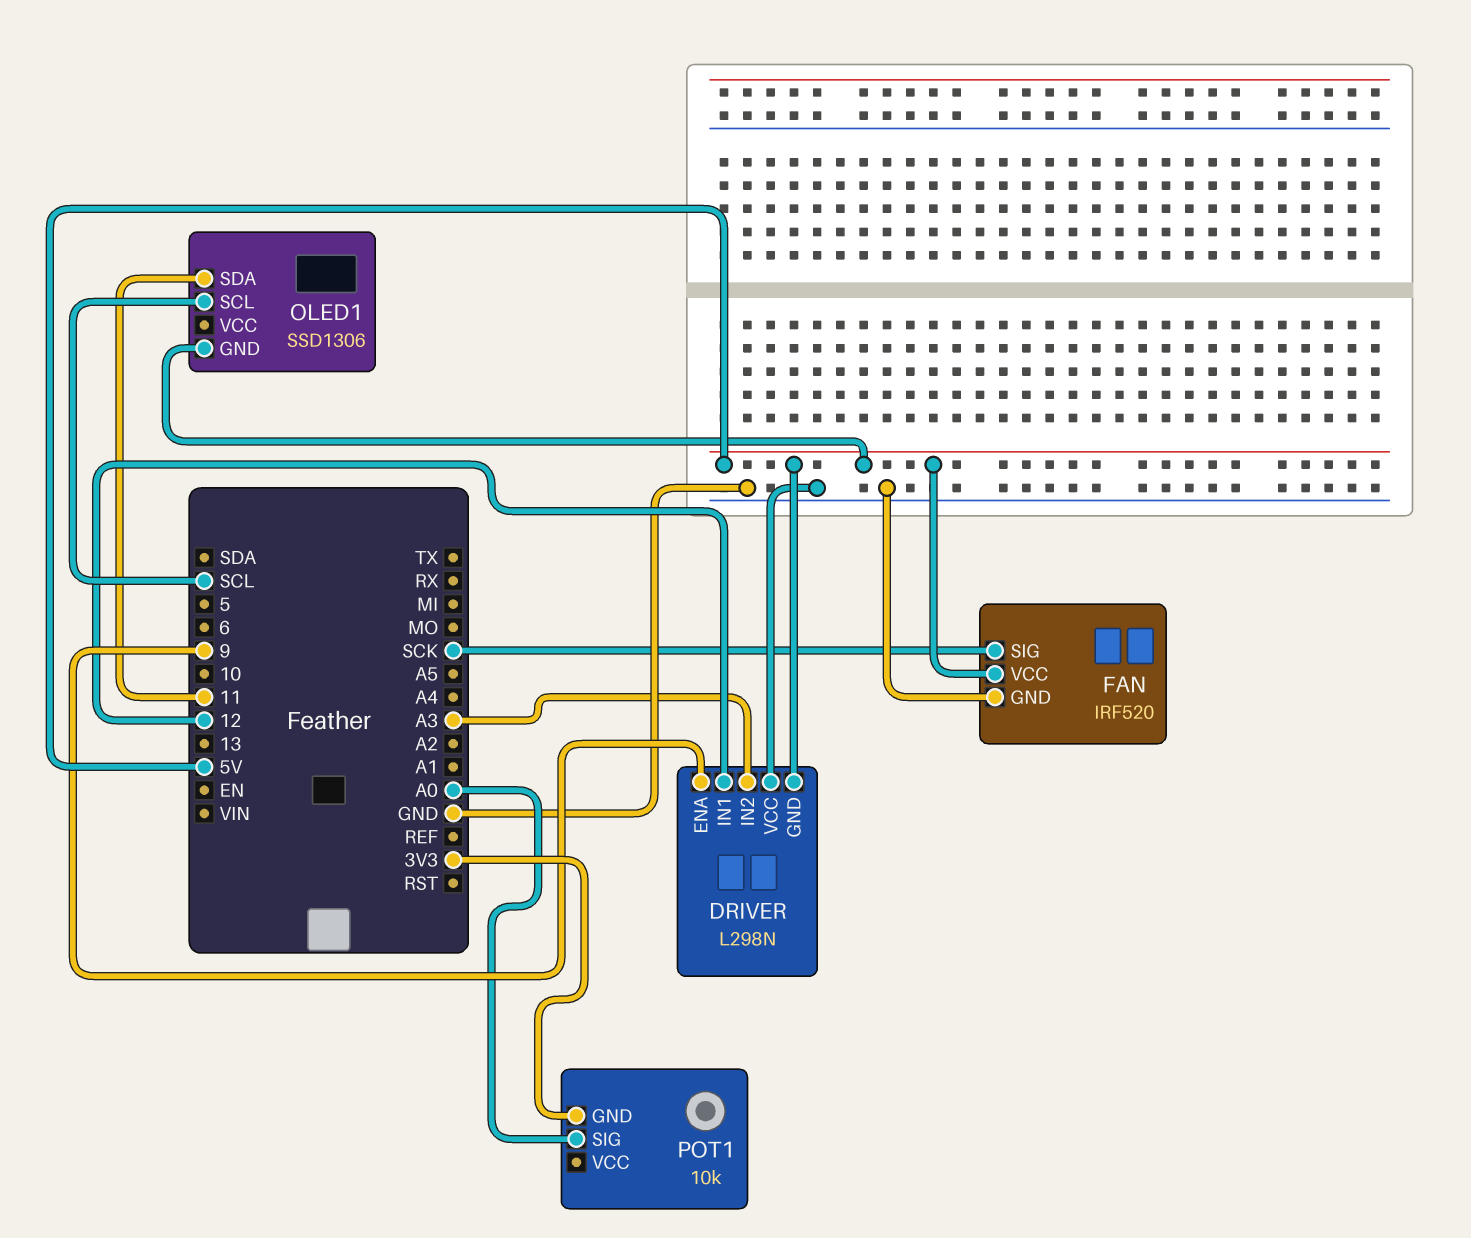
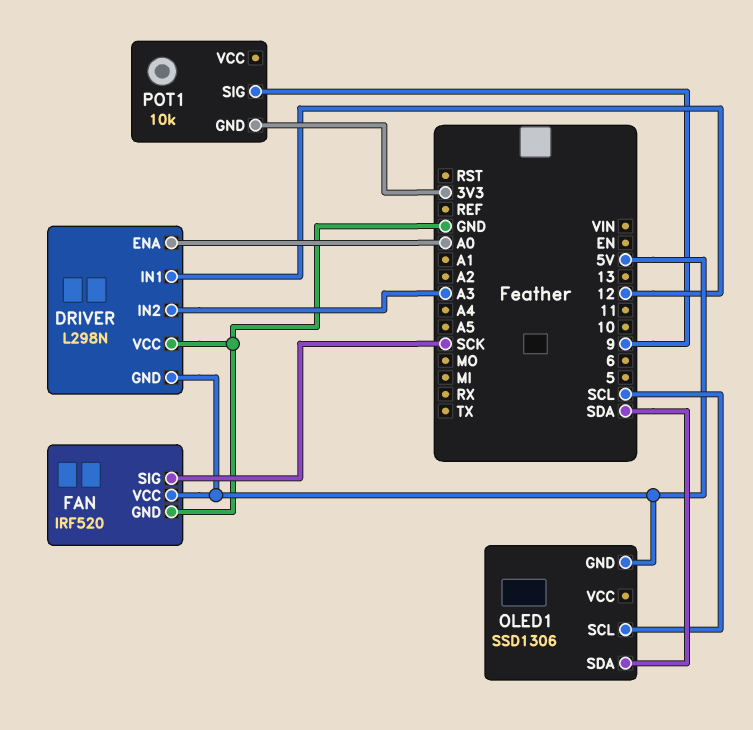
DRIVER pin ENA: 9 -> A0
OLED1 pin SDA: 11 -> SDA
POT1 pin SIG: A0 -> 9

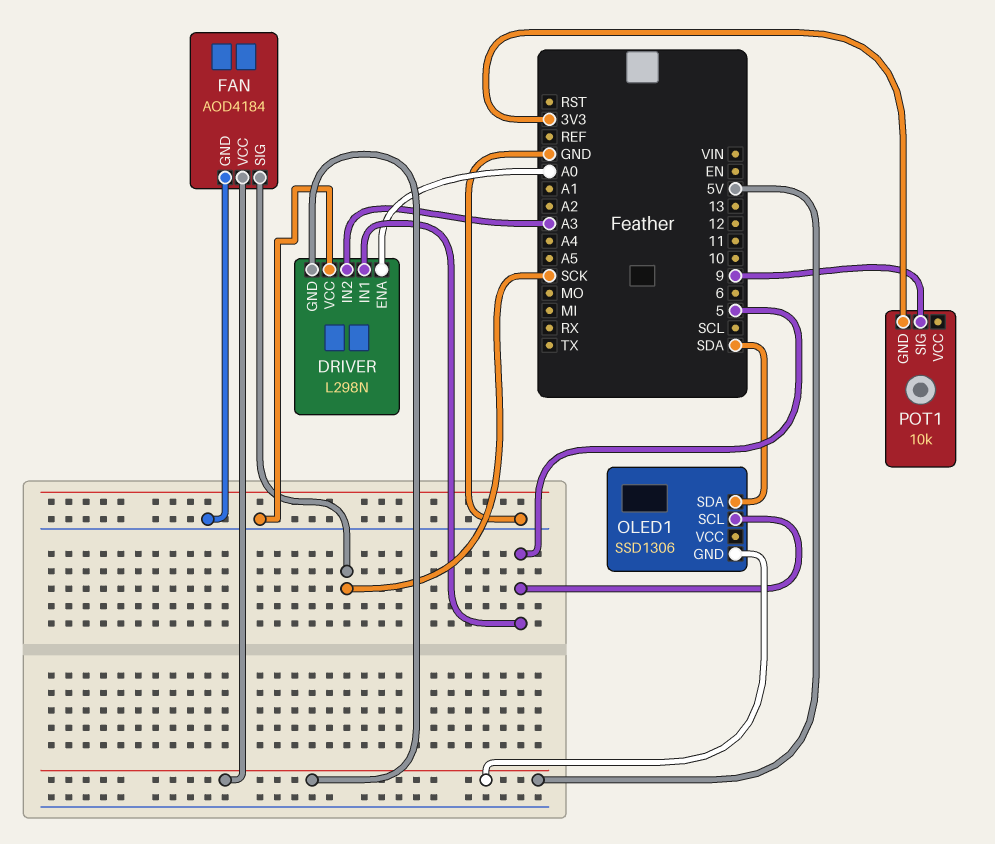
DRIVER pin IN1: 12 -> 5
FAN: IRF520 -> AOD4184
OLED1 pin SCL: SCL -> 5

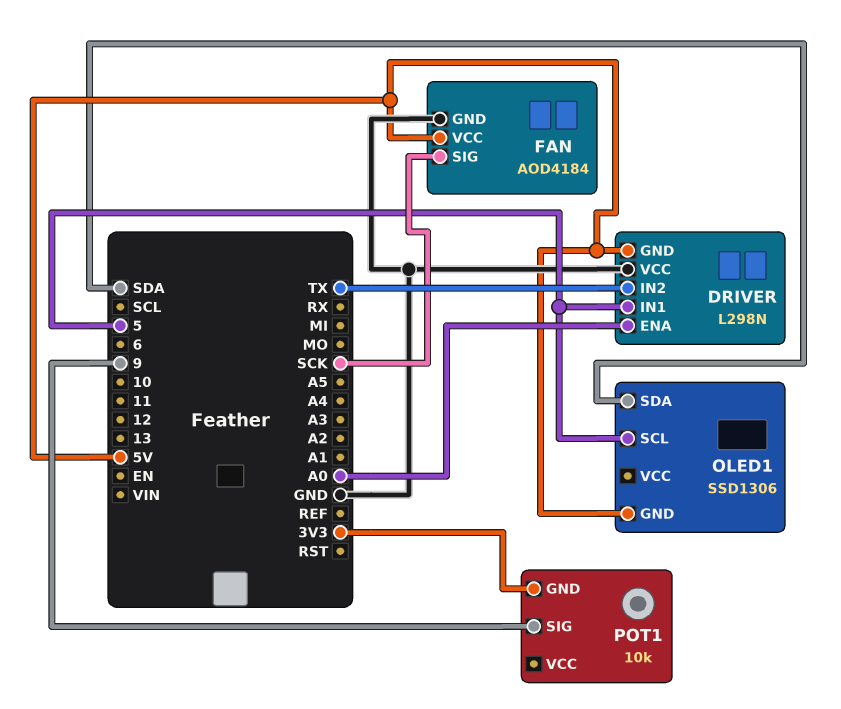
DRIVER pin IN2: A3 -> TX

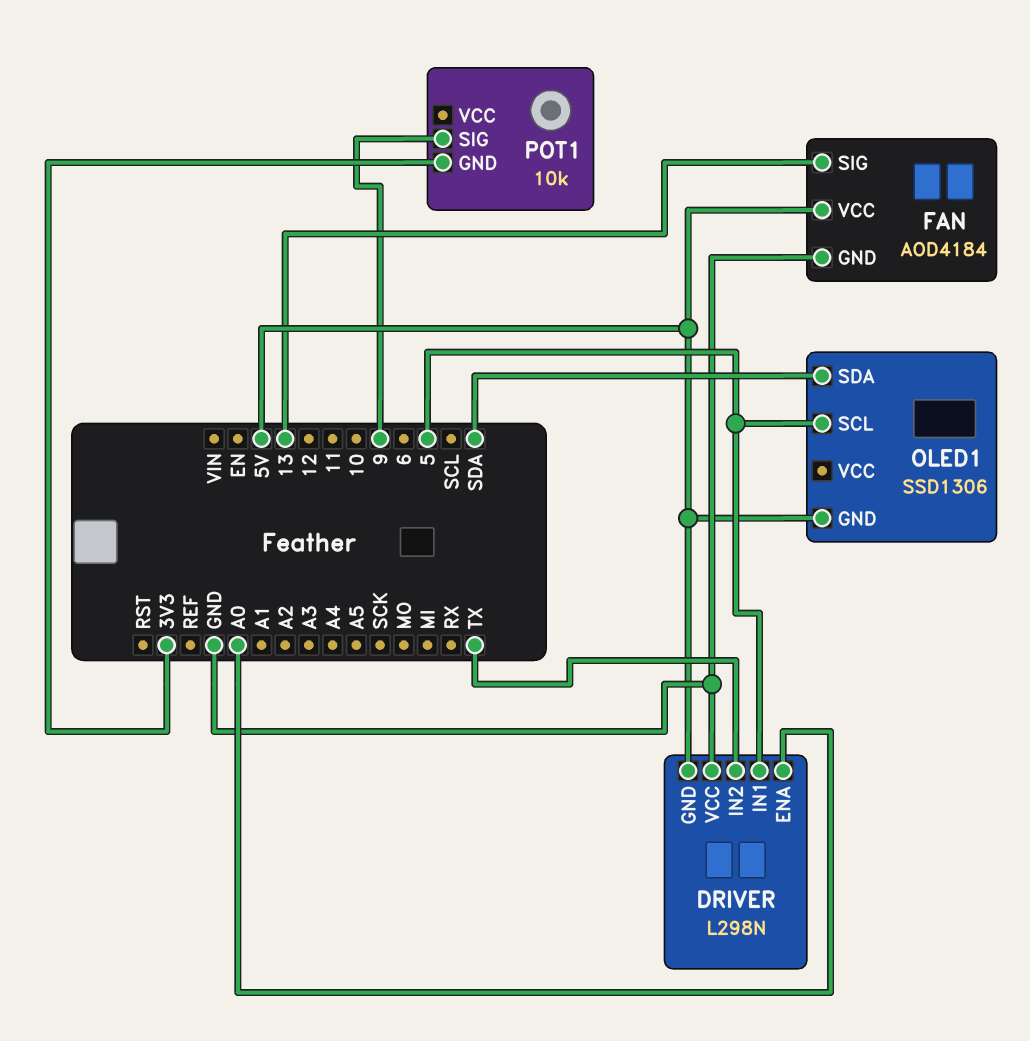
FAN pin SIG: SCK -> 13

